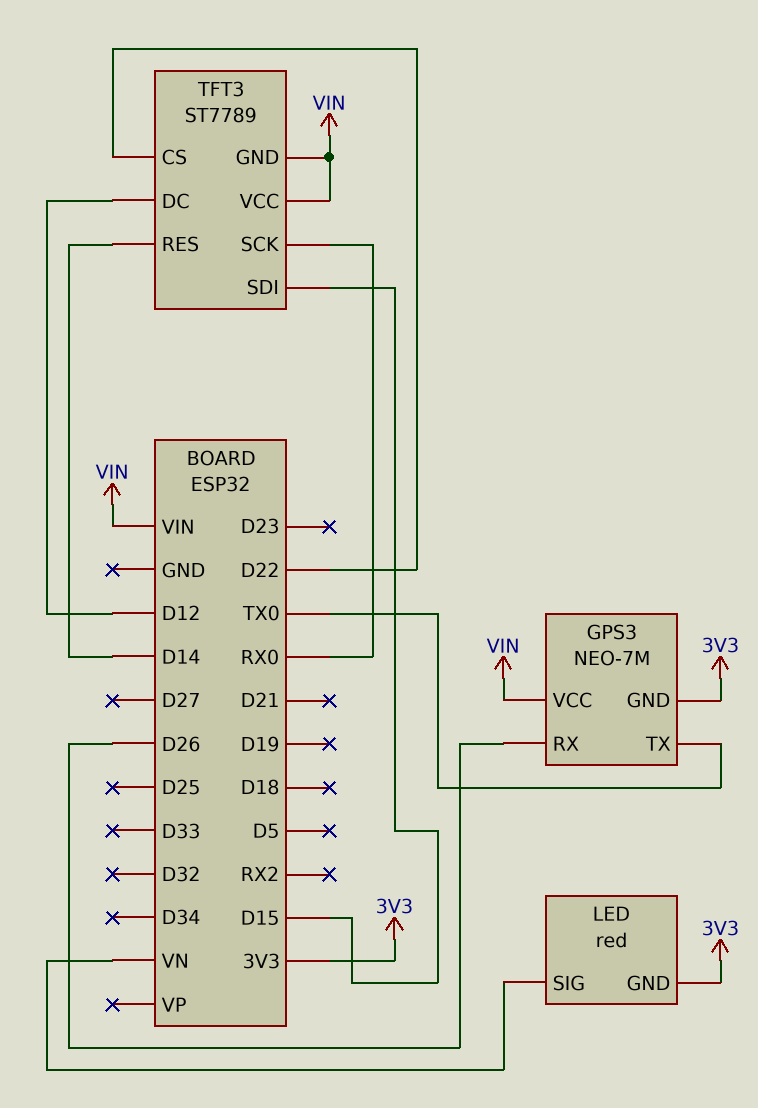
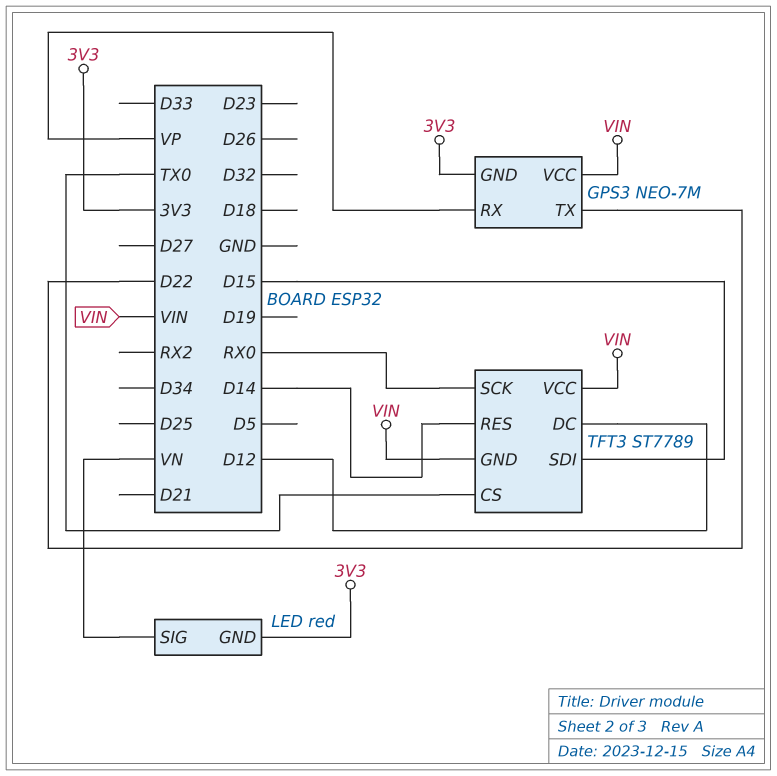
GPS3 pin RX: D26 -> VP
GPS3 pin TX: TX0 -> D22
TFT3 pin CS: D22 -> TX0

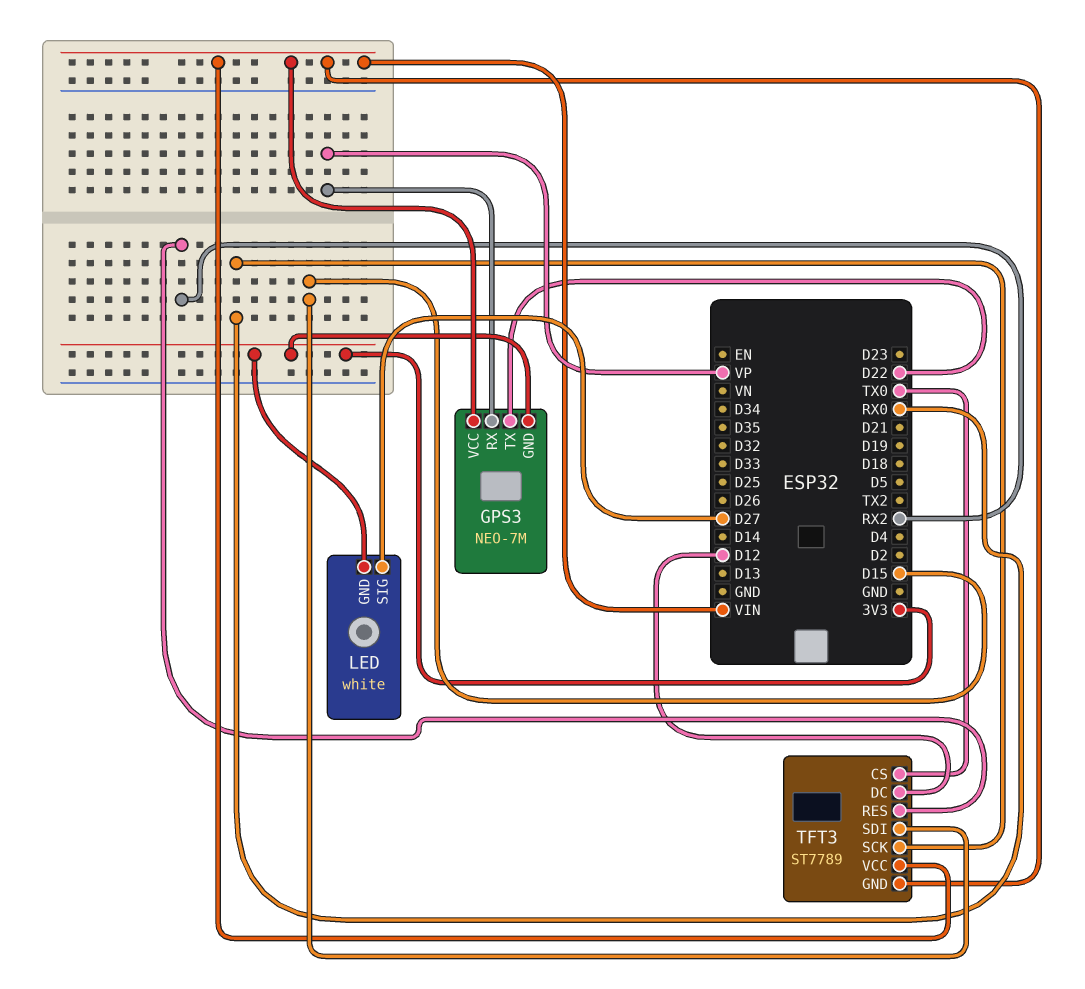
LED: red -> white
LED pin SIG: VN -> D27
TFT3 pin RES: D14 -> RX2

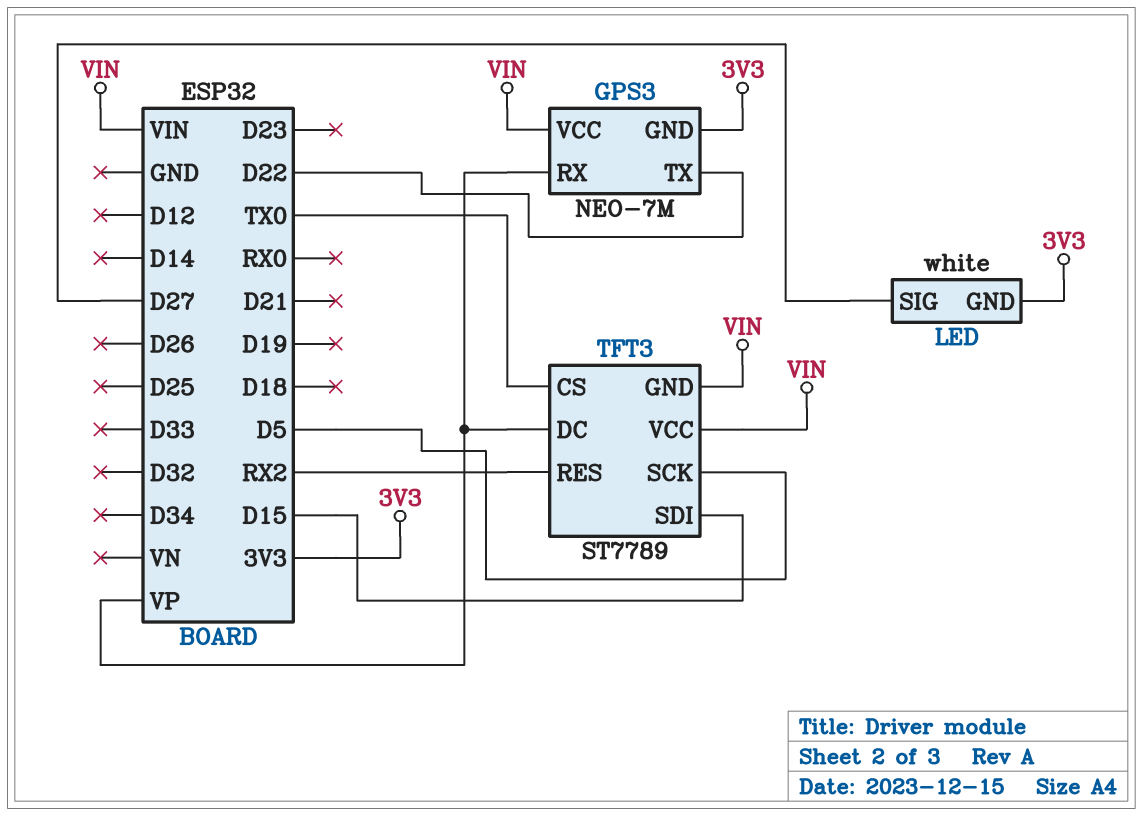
TFT3 pin DC: D12 -> VP
TFT3 pin SCK: RX0 -> D5

